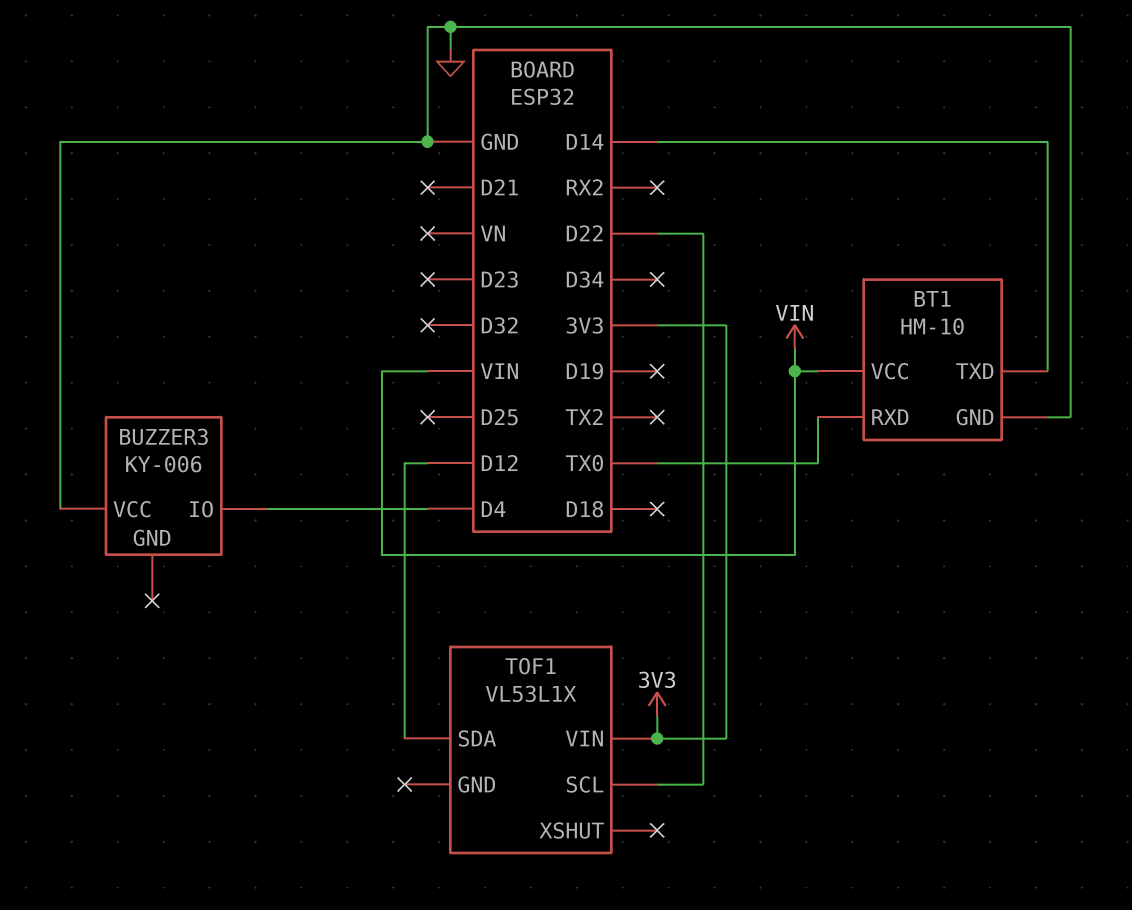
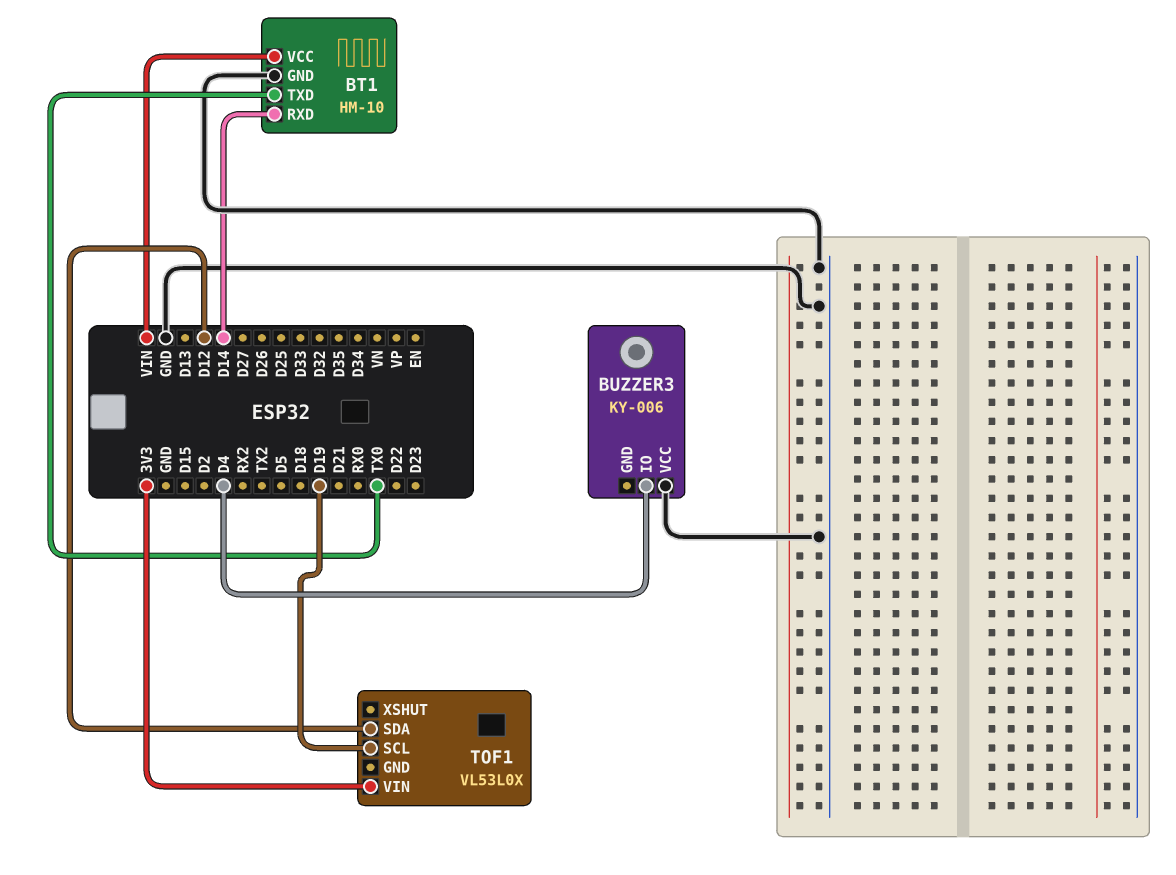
BT1 pin RXD: TX0 -> D14
BT1 pin TXD: D14 -> TX0
TOF1: VL53L1X -> VL53L0X
TOF1 pin SCL: D22 -> D19

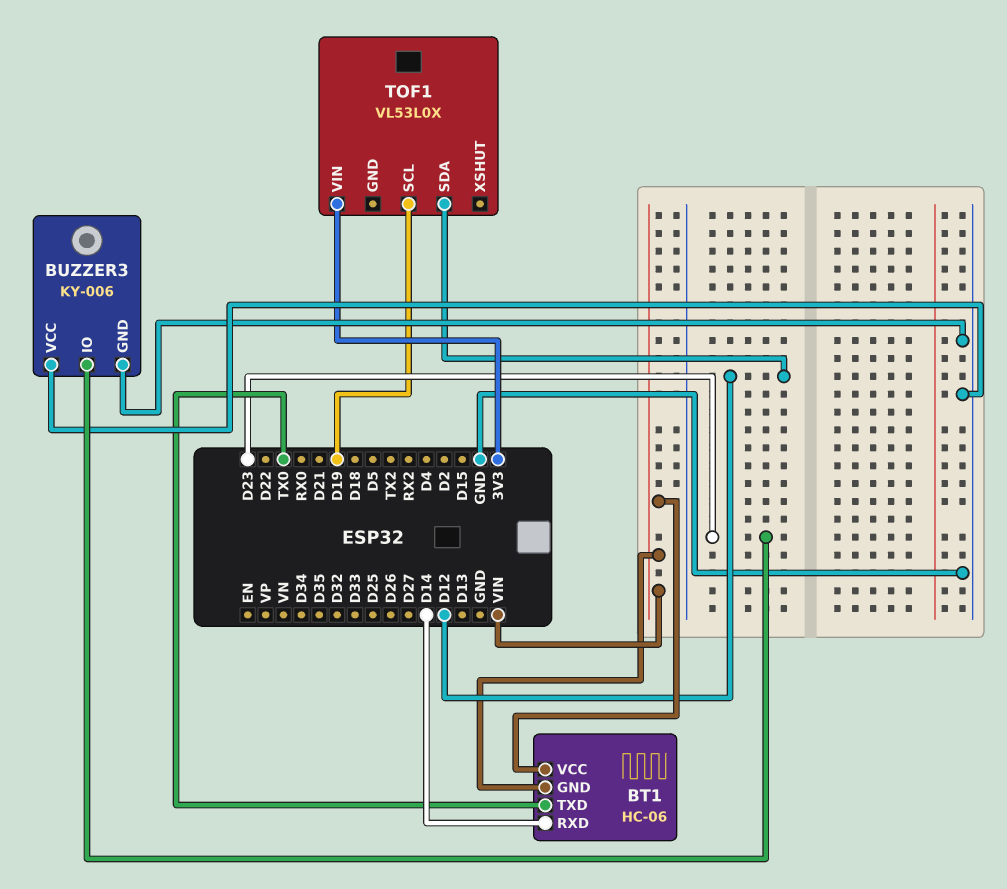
BT1: HM-10 -> HC-06
BT1 pin GND: GND -> VIN
BUZZER3 pin GND: none -> GND
BUZZER3 pin IO: D4 -> D23

